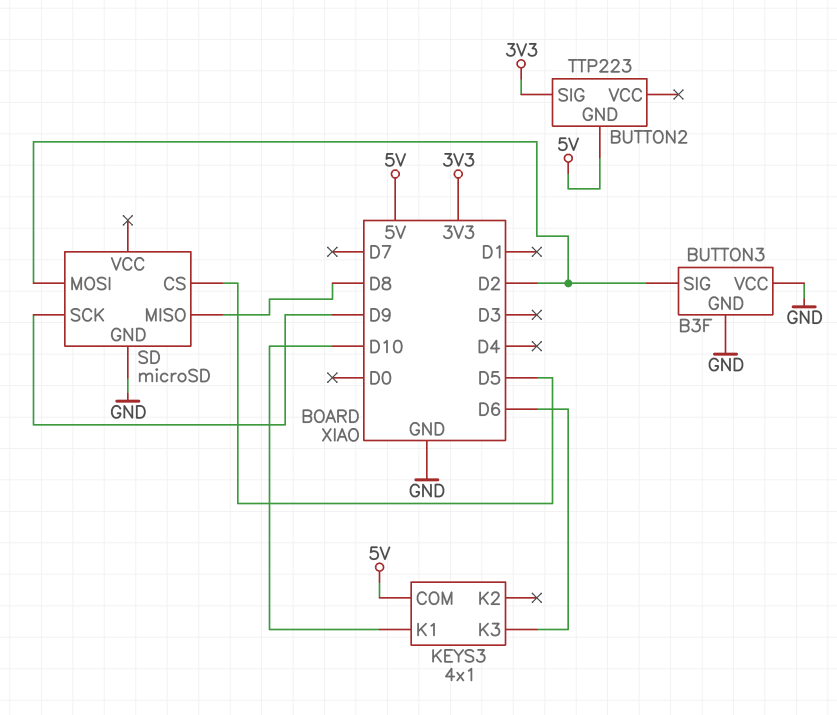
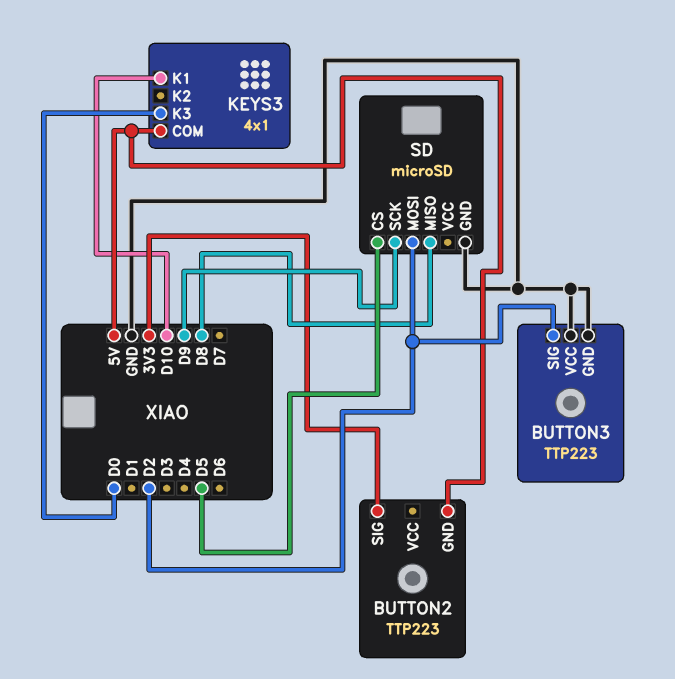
BUTTON3: B3F -> TTP223
KEYS3 pin K3: D6 -> D0

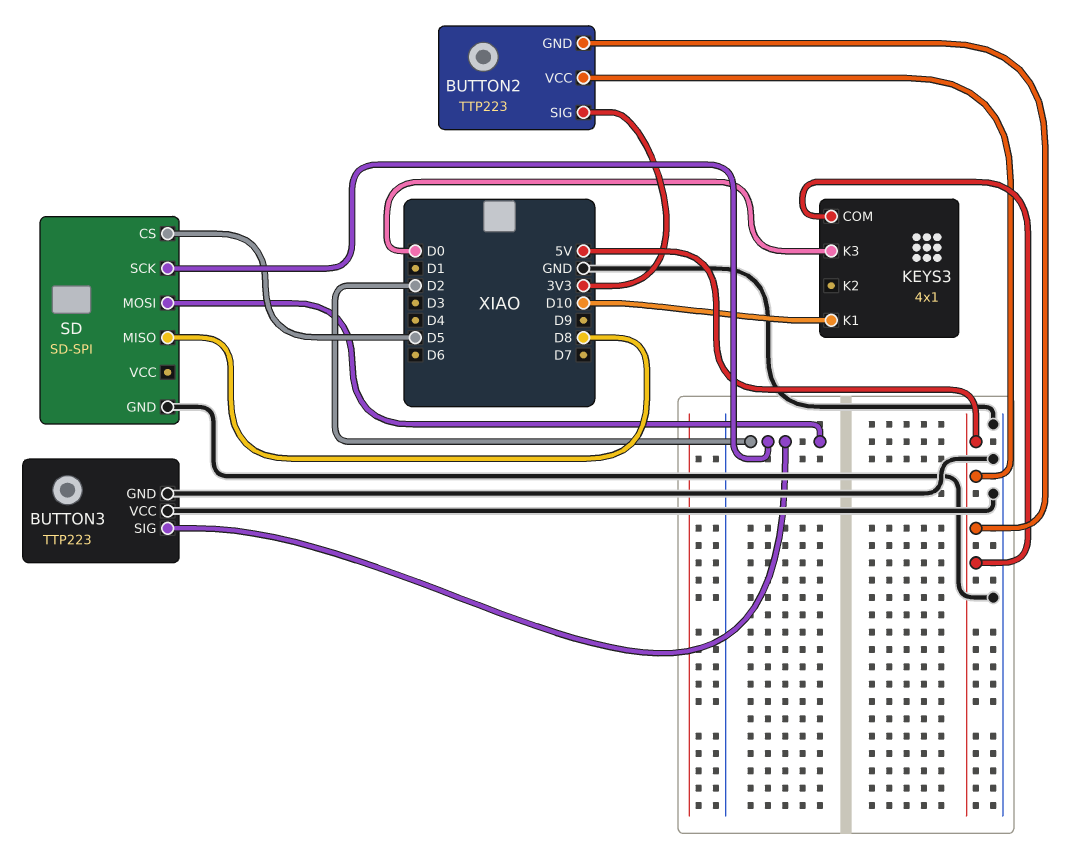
BUTTON2 pin VCC: none -> 5V
SD: microSD -> SD-SPI
SD pin SCK: D9 -> D2

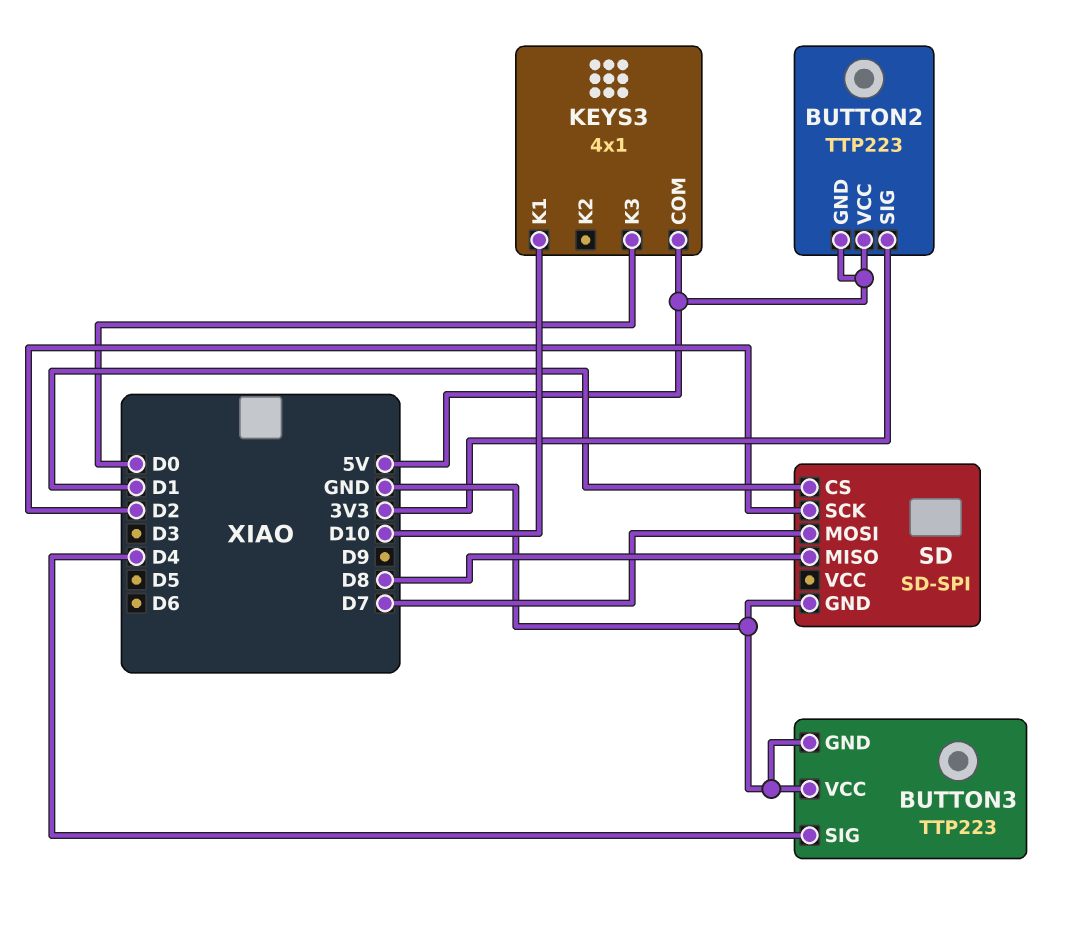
BUTTON3 pin SIG: D2 -> D4
SD pin CS: D5 -> D1
SD pin MOSI: D2 -> D7

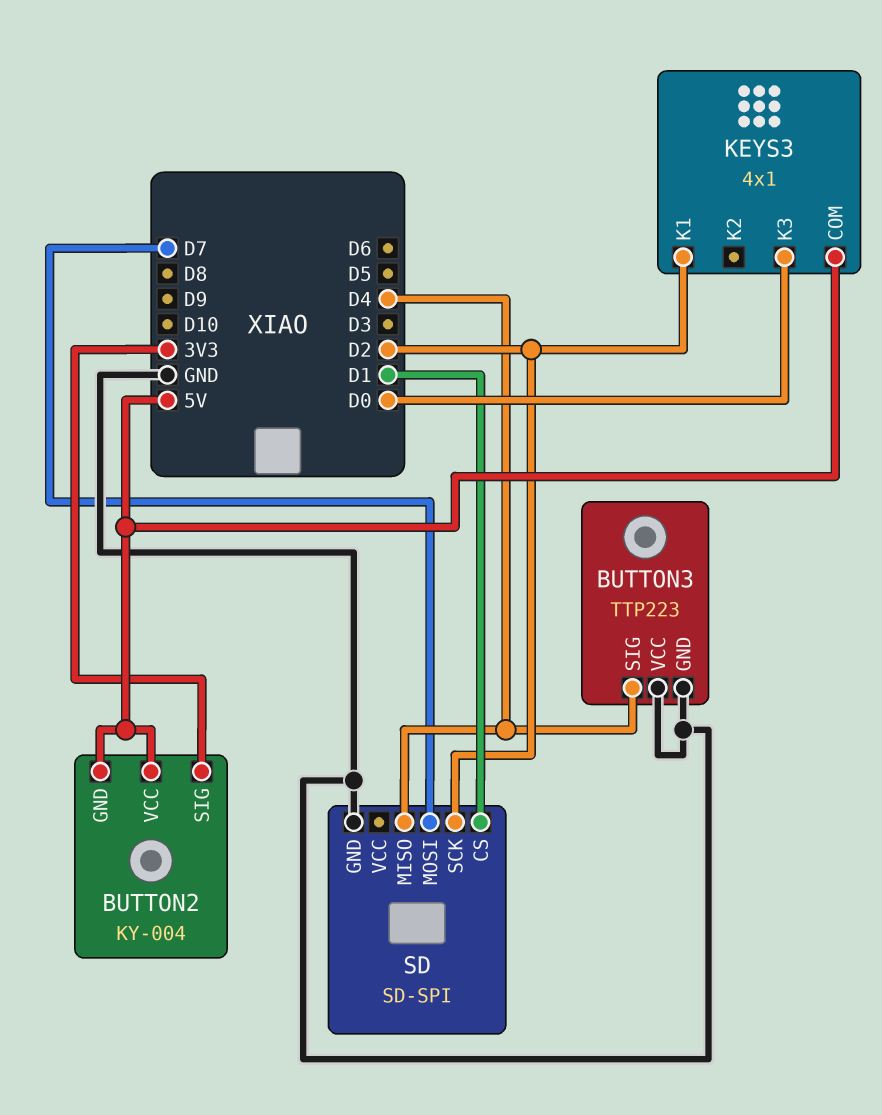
BUTTON2: TTP223 -> KY-004
KEYS3 pin K1: D10 -> D2
SD pin MISO: D8 -> D4

